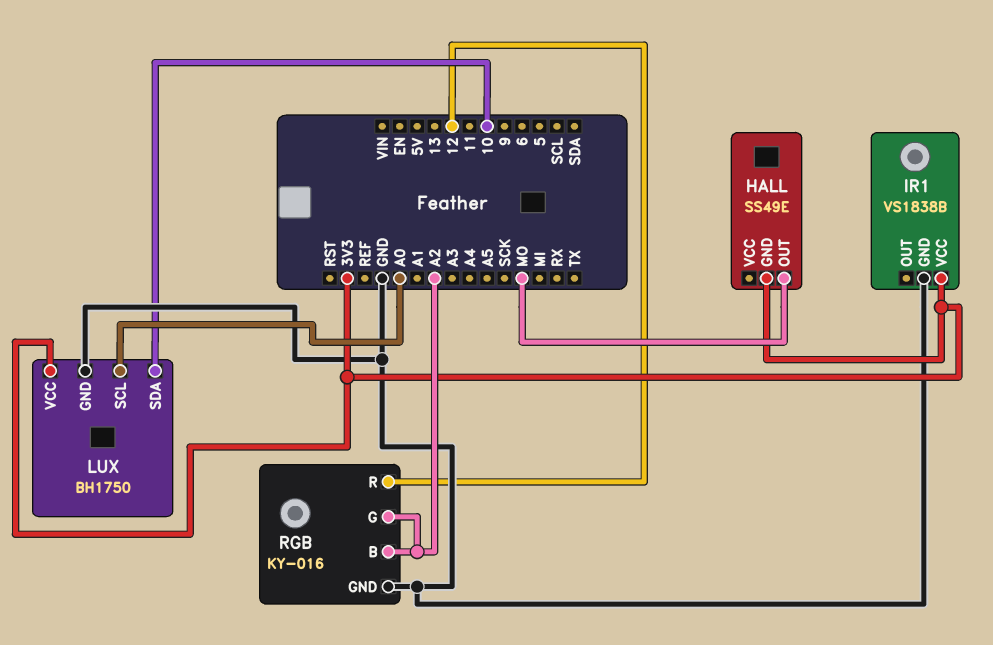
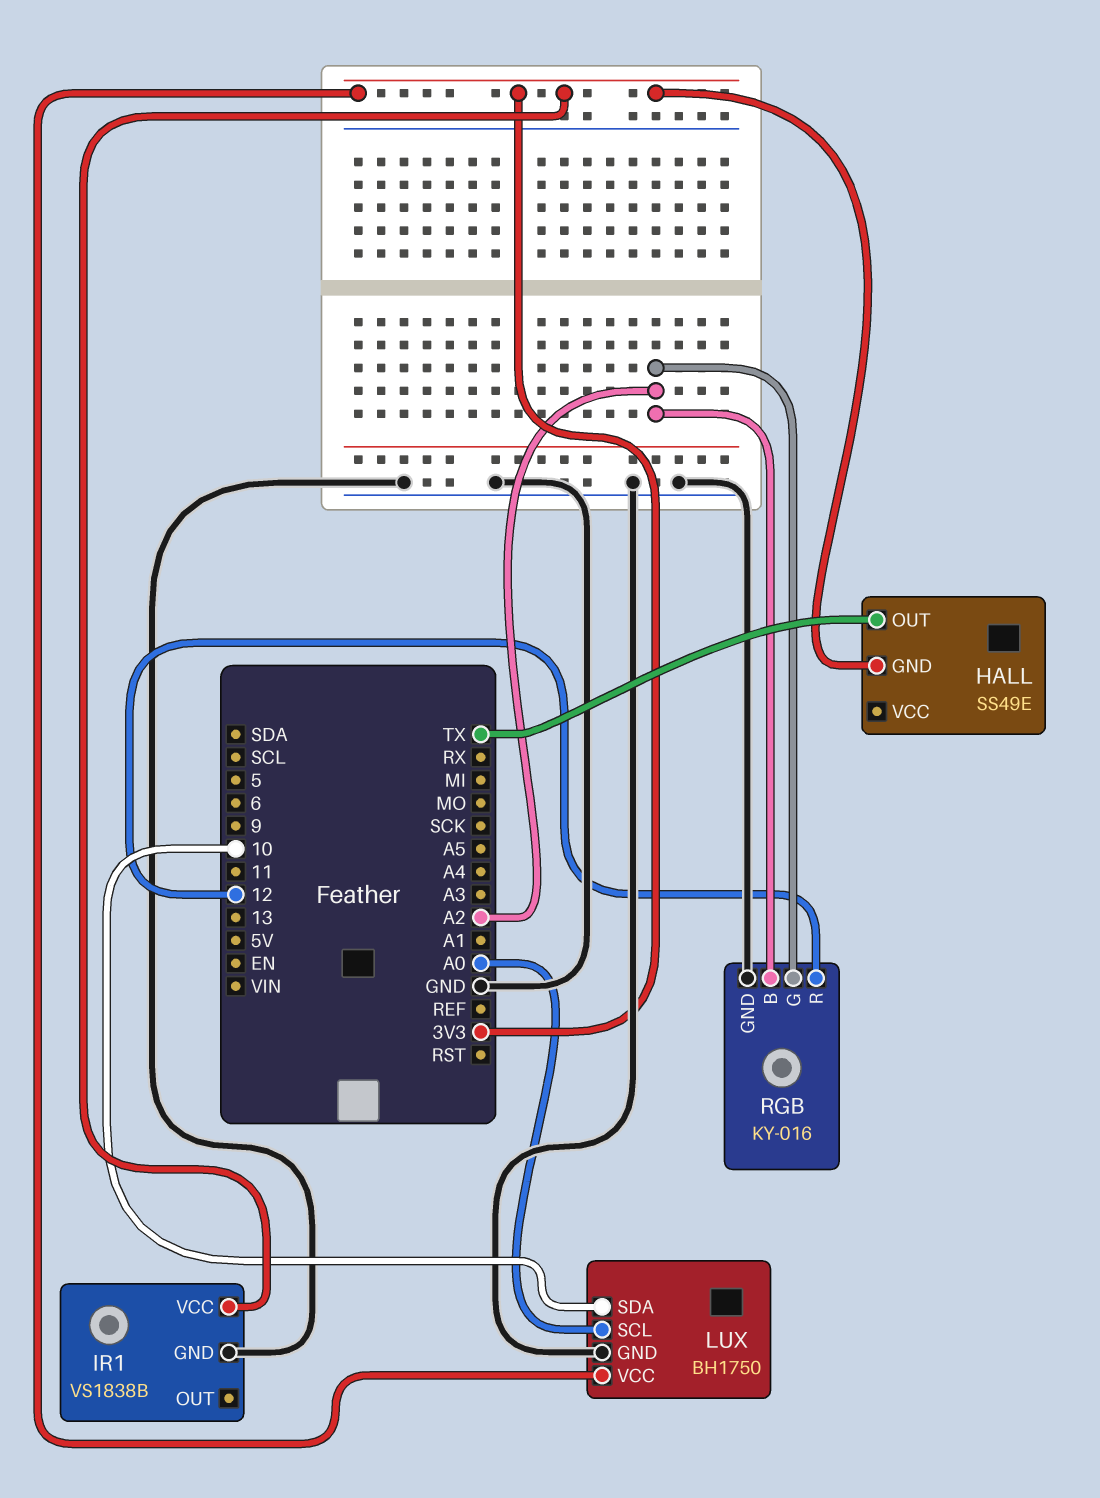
HALL pin OUT: MO -> TX

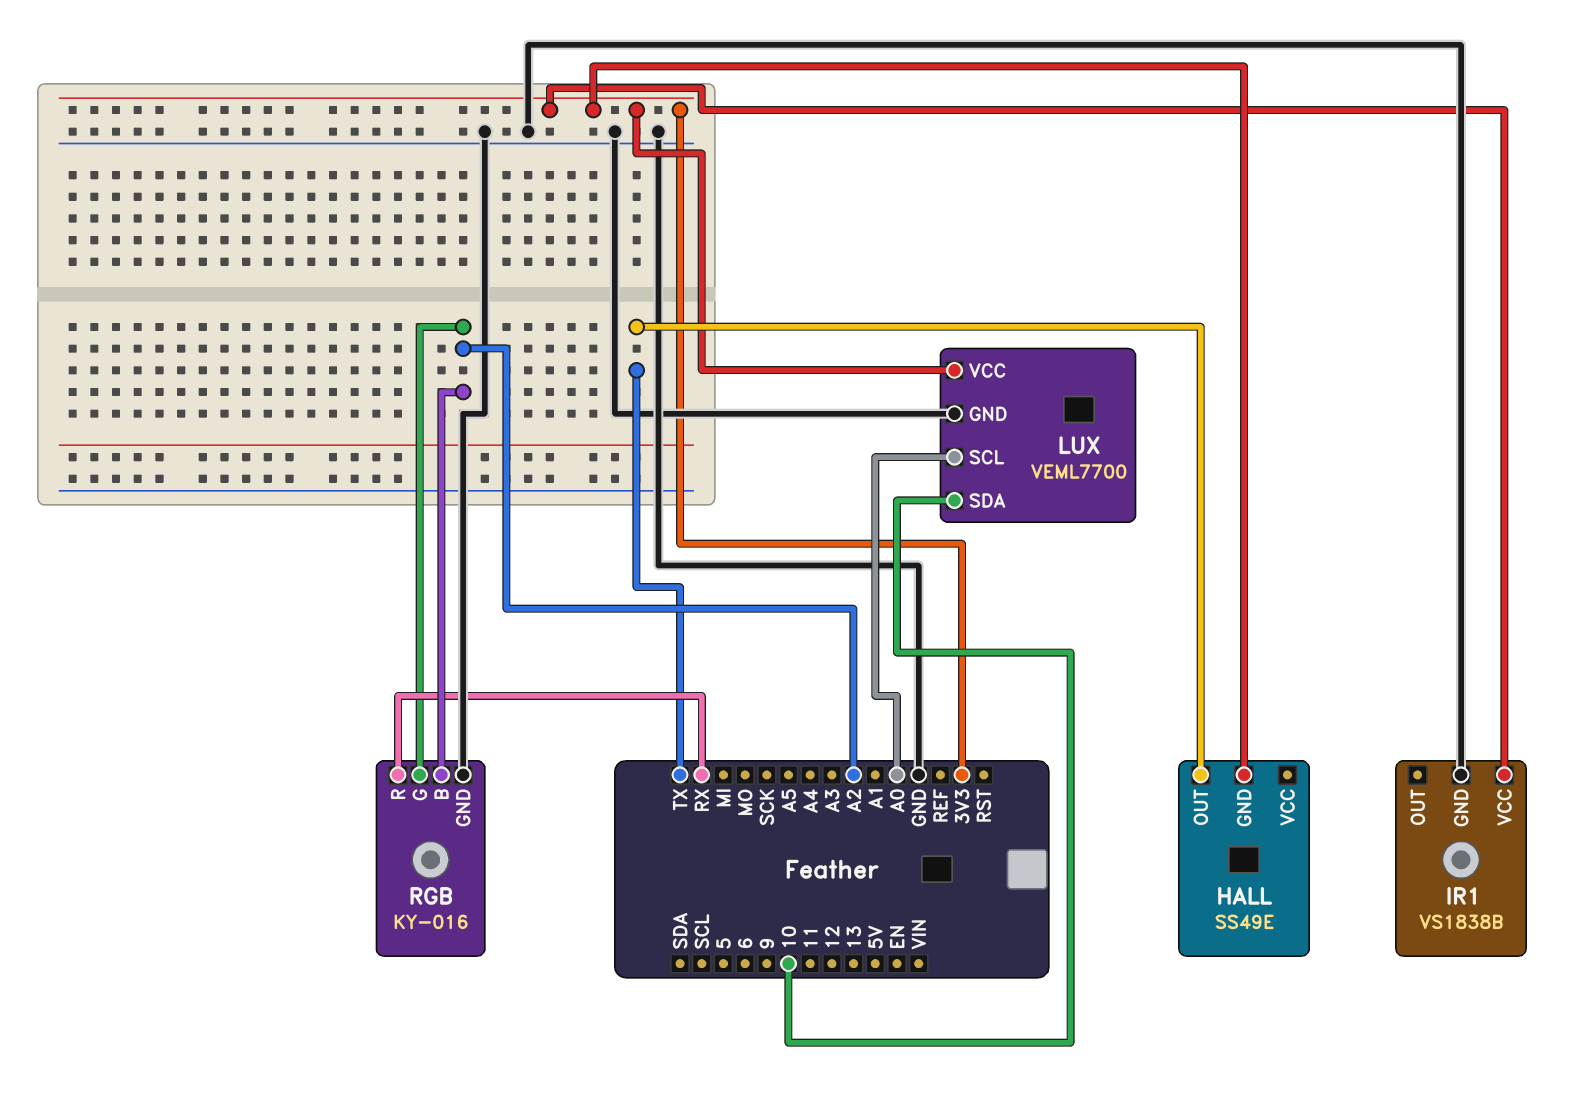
LUX: BH1750 -> VEML7700
RGB pin R: 12 -> RX

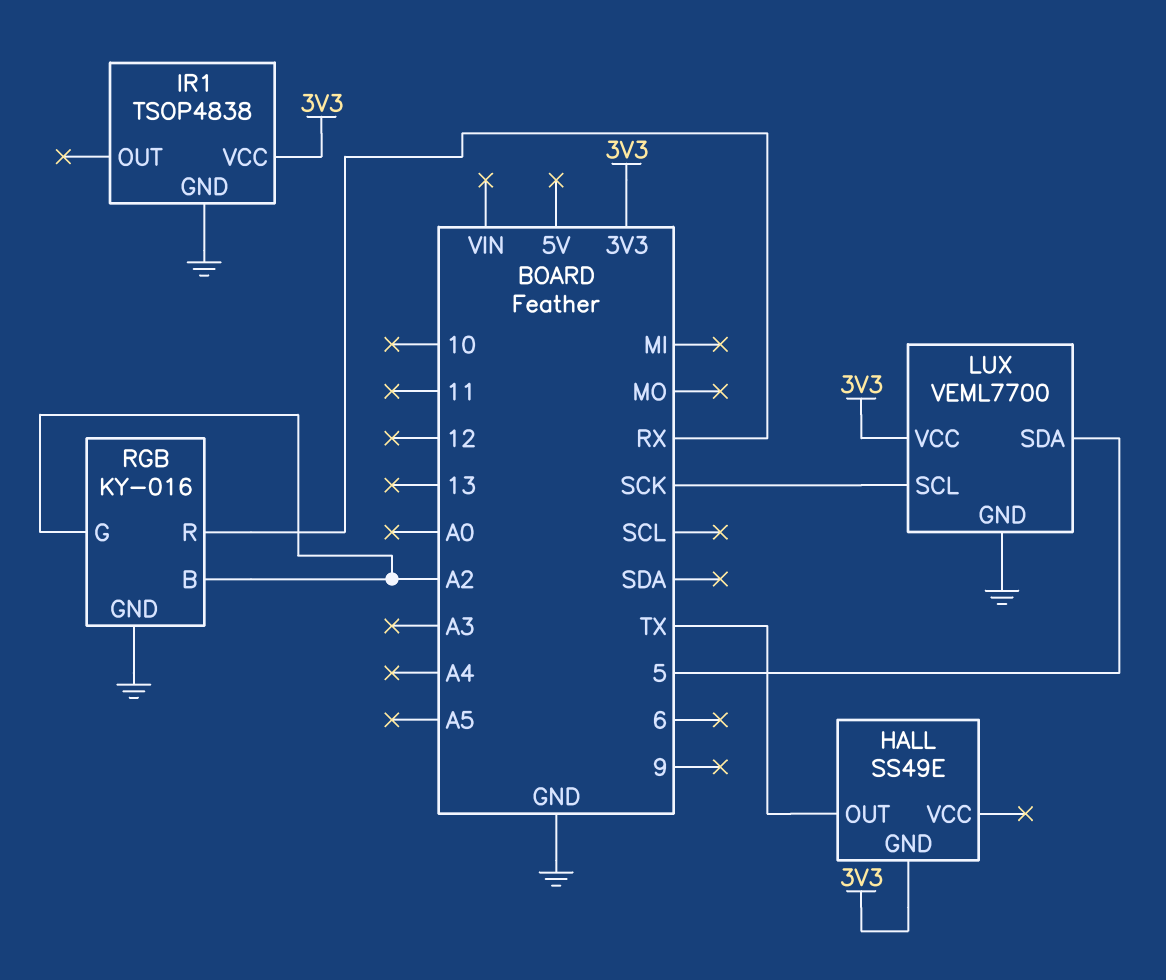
IR1: VS1838B -> TSOP4838
LUX pin SCL: A0 -> SCK
LUX pin SDA: 10 -> 5

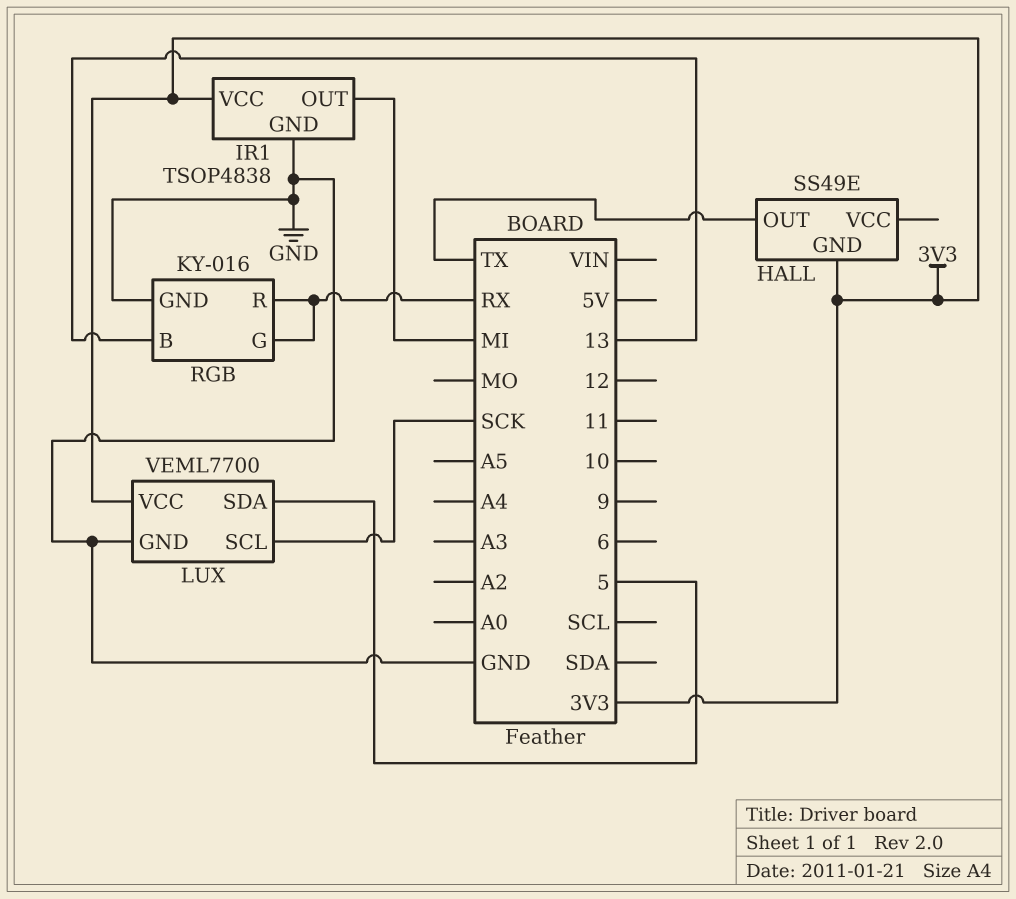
IR1 pin OUT: none -> MI
RGB pin B: A2 -> 13
RGB pin G: A2 -> RX

